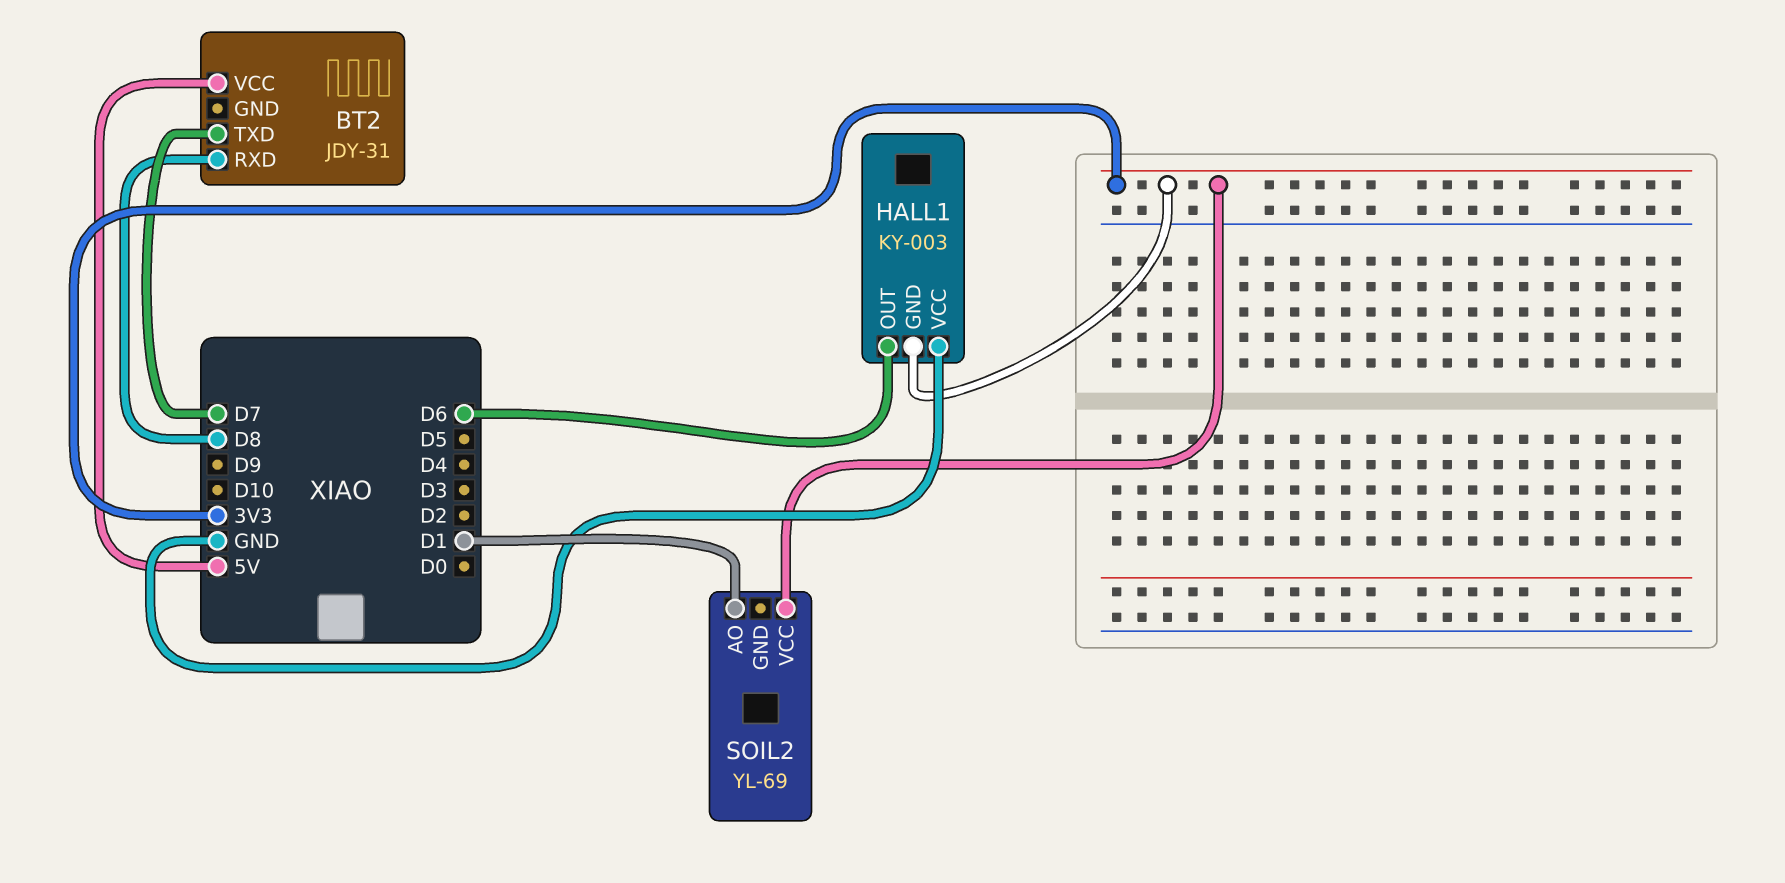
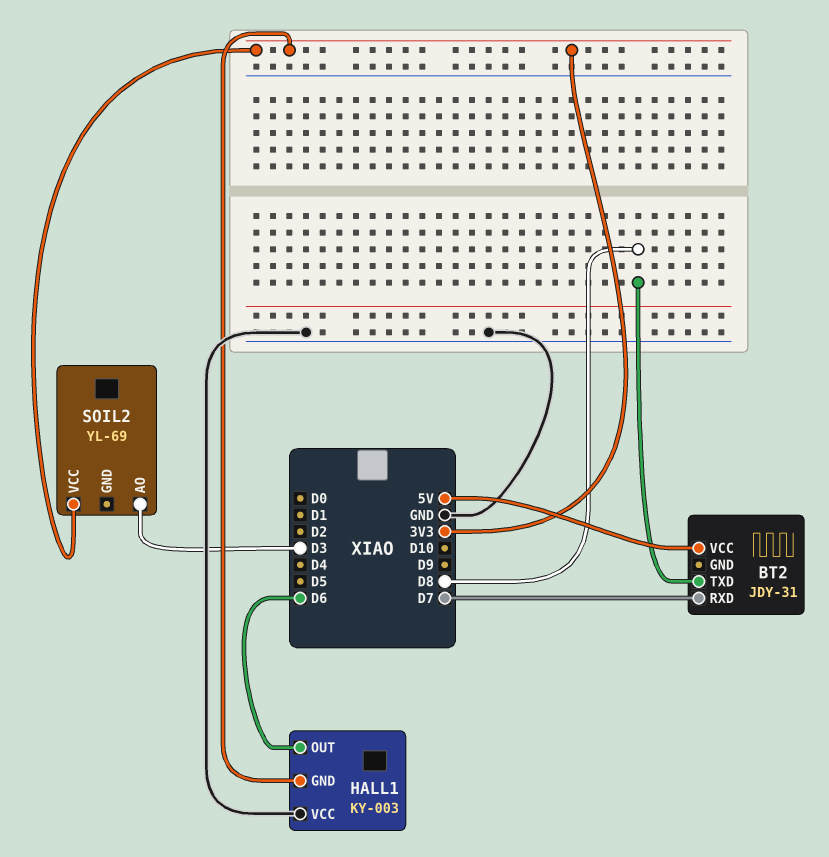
BT2 pin RXD: D8 -> D7
BT2 pin TXD: D7 -> D8
SOIL2 pin AO: D1 -> D3

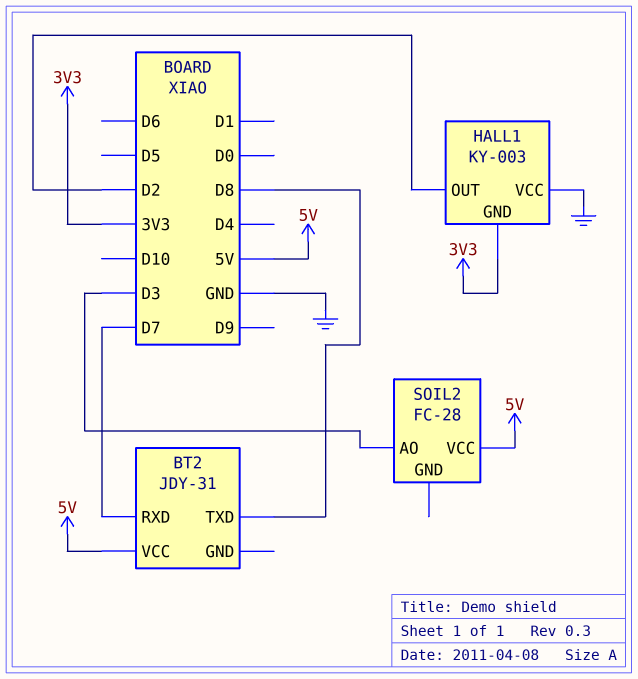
HALL1 pin OUT: D6 -> D2
SOIL2: YL-69 -> FC-28
SOIL2 pin VCC: 3V3 -> 5V

